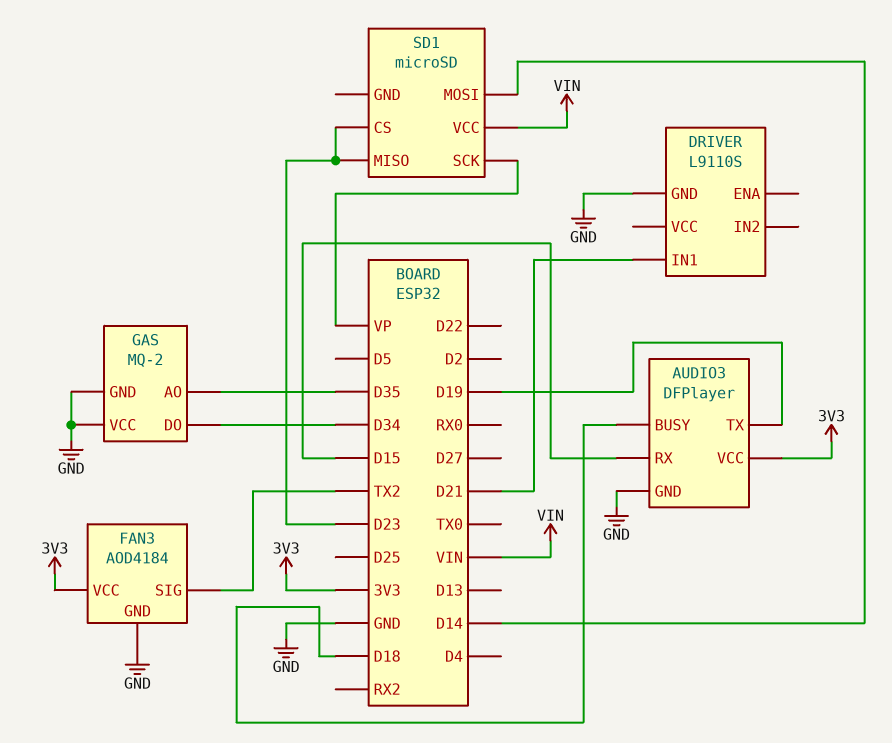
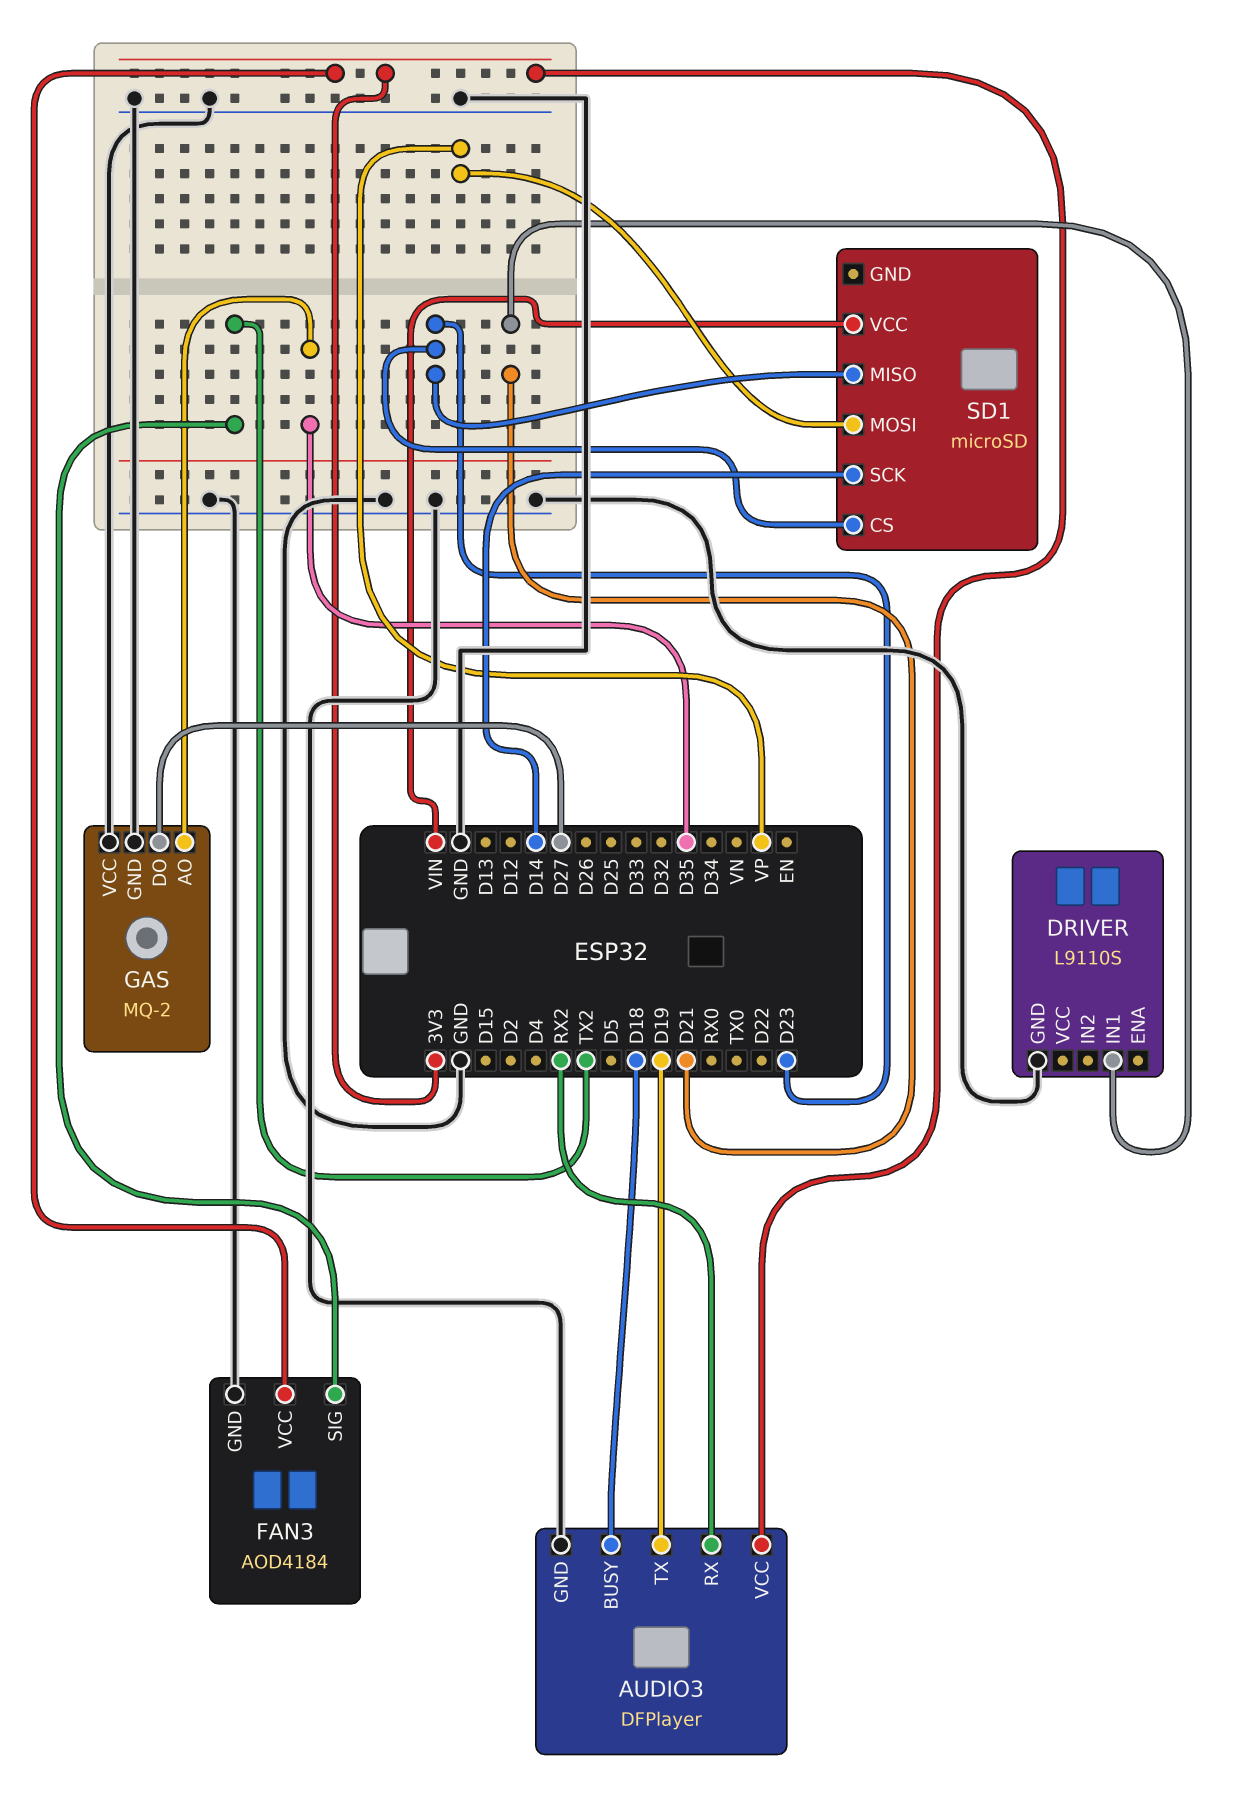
AUDIO3 pin RX: D15 -> RX2
GAS pin DO: D34 -> D27
SD1 pin MOSI: D14 -> VP
SD1 pin SCK: VP -> D14

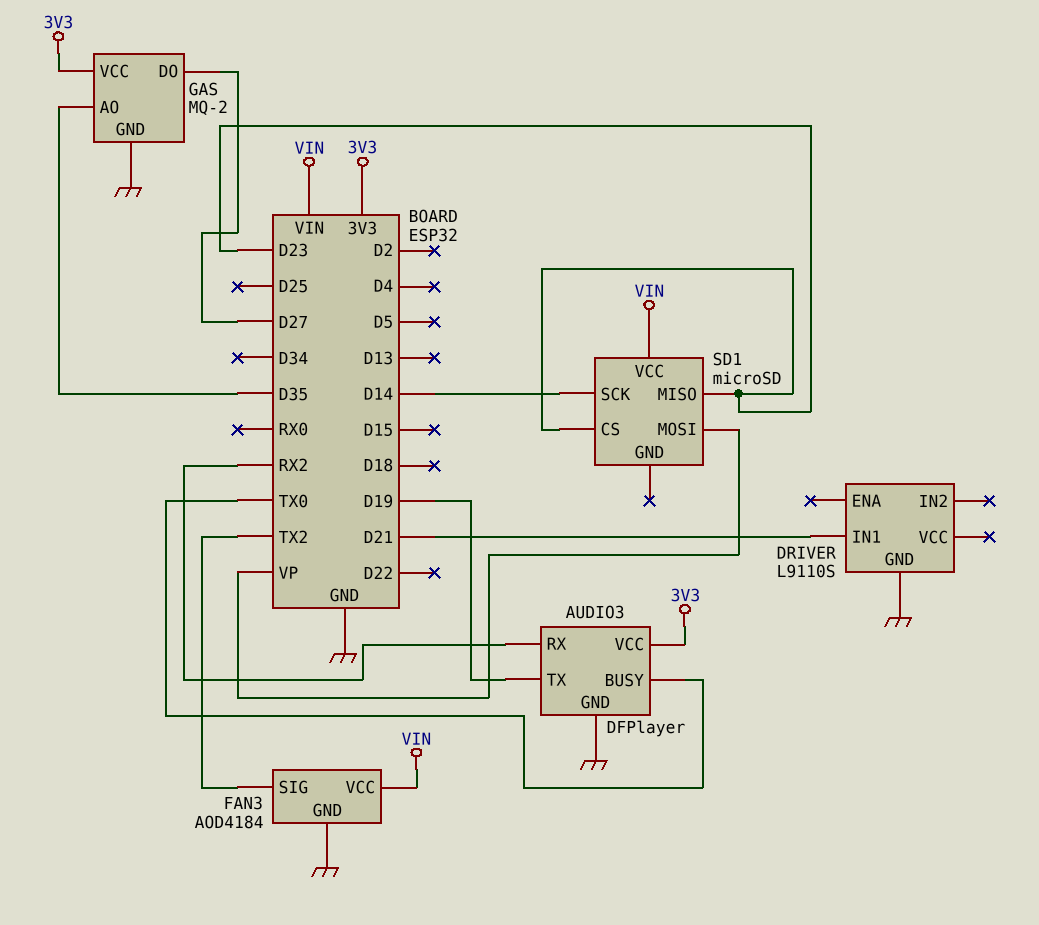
AUDIO3 pin BUSY: D18 -> TX0
FAN3 pin VCC: 3V3 -> VIN
GAS pin VCC: GND -> 3V3

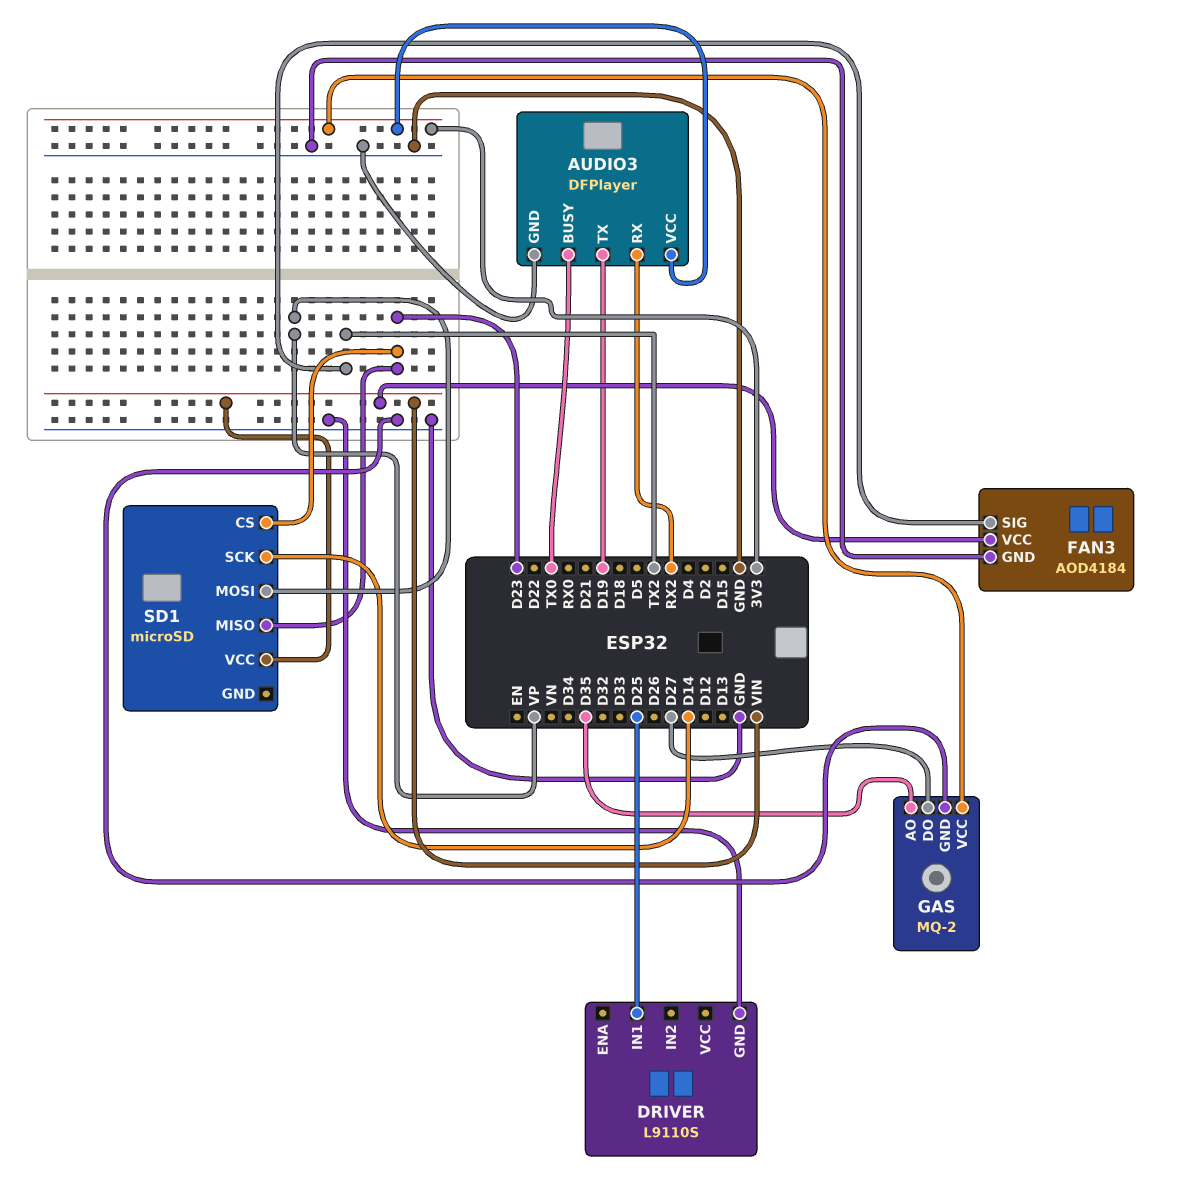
DRIVER pin IN1: D21 -> D25

